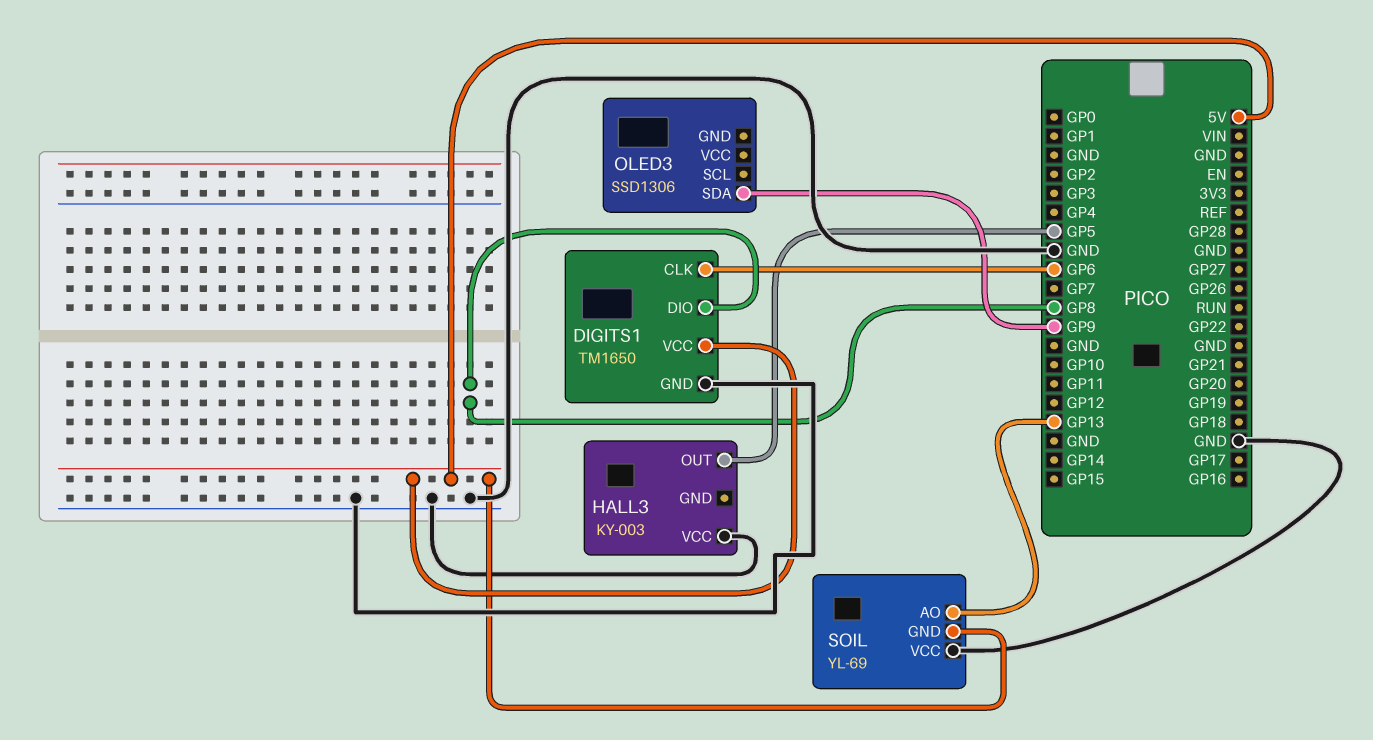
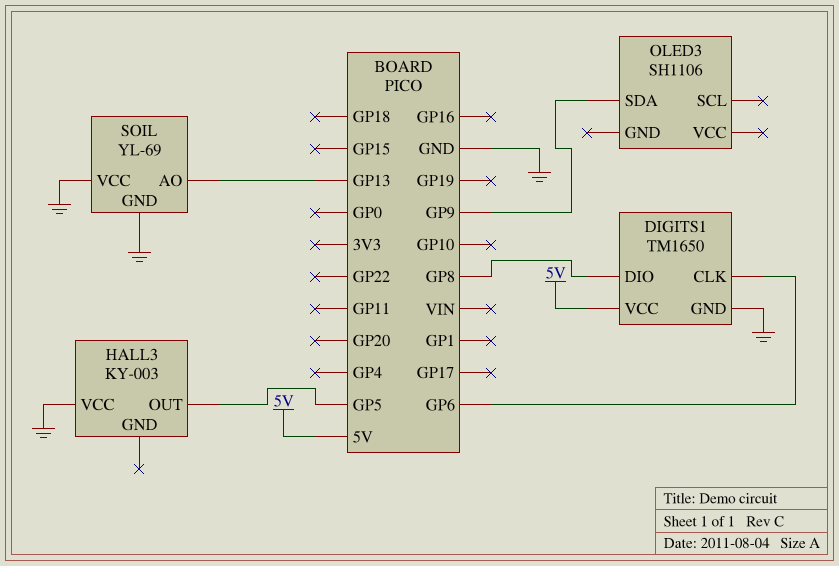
OLED3: SSD1306 -> SH1106
SOIL pin GND: 5V -> GND

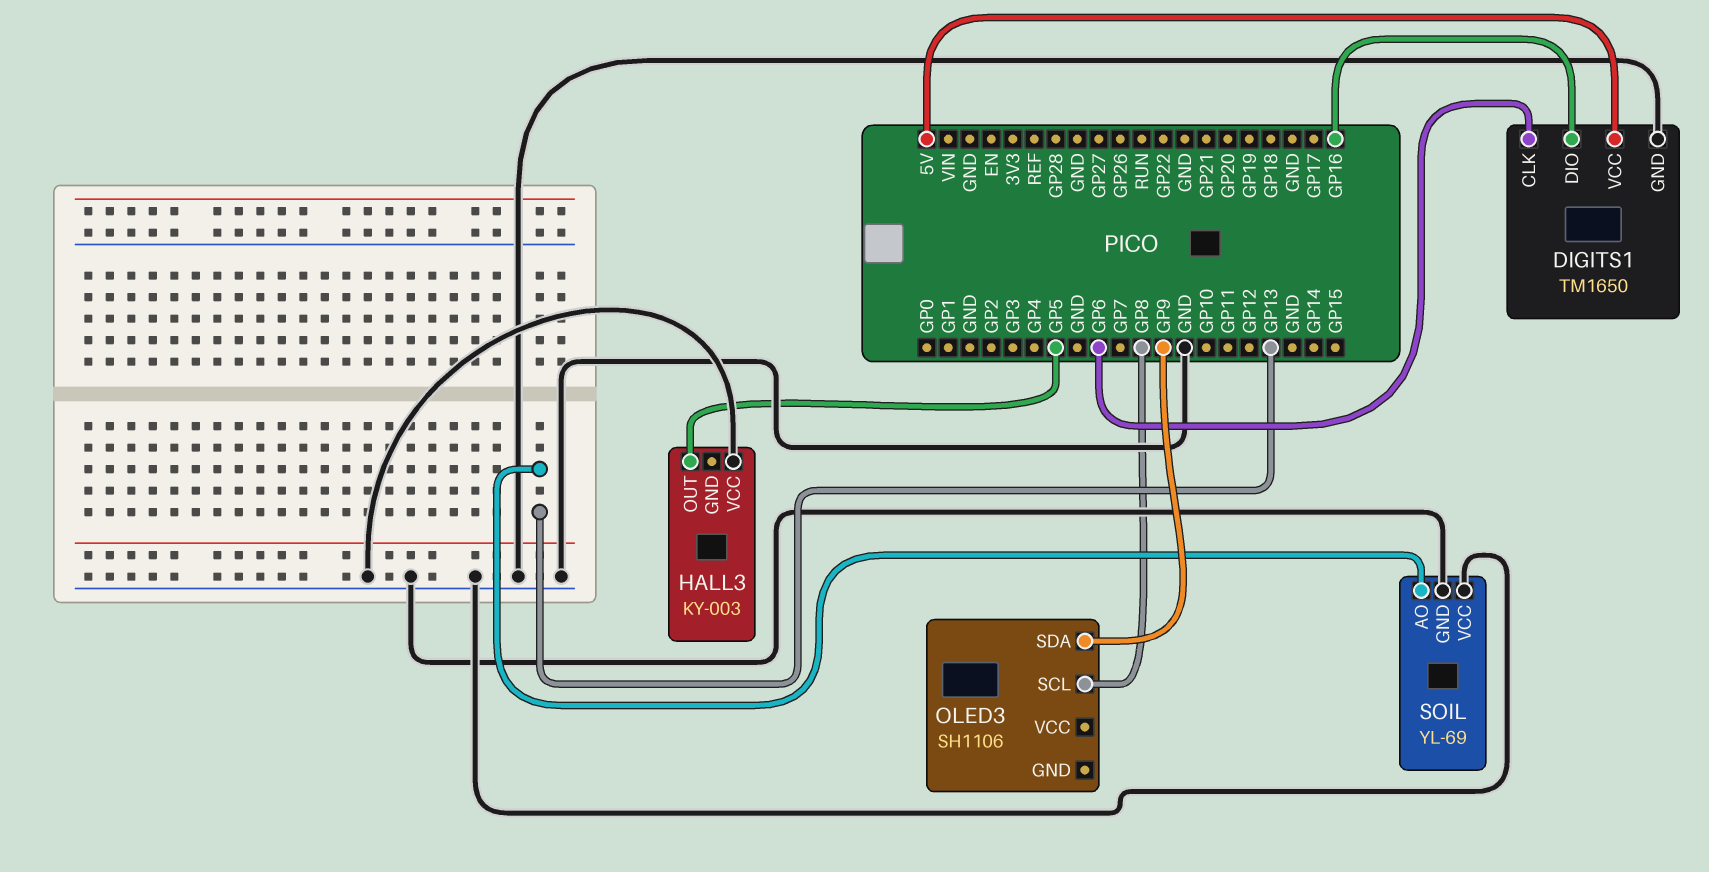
DIGITS1 pin DIO: GP8 -> GP16
OLED3 pin SCL: none -> GP8

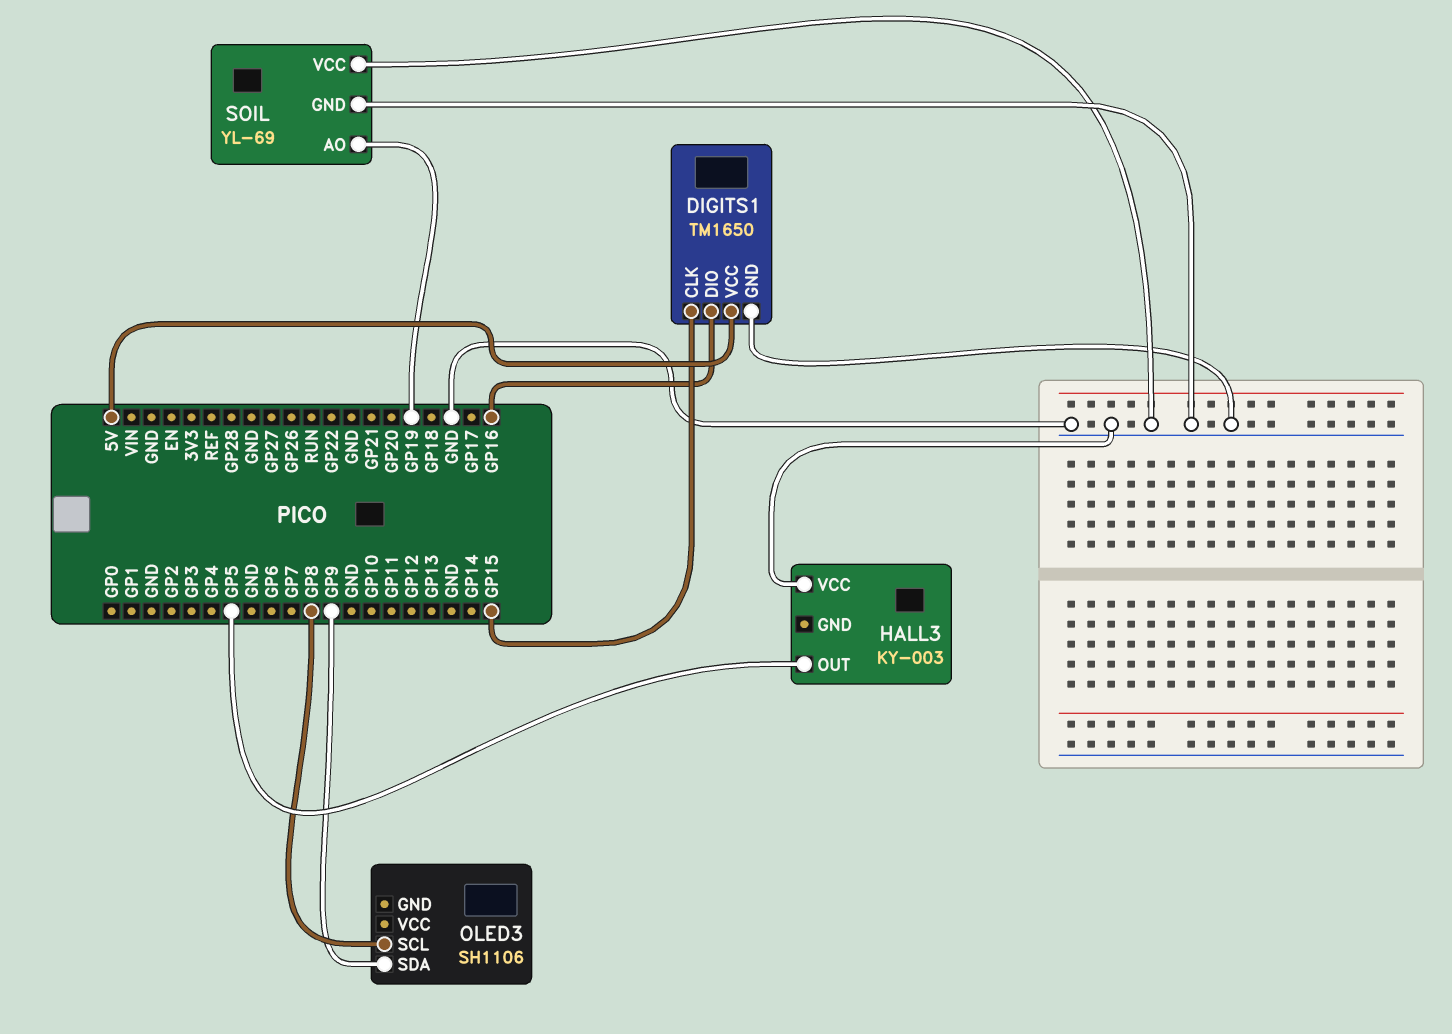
DIGITS1 pin CLK: GP6 -> GP15
SOIL pin AO: GP13 -> GP19

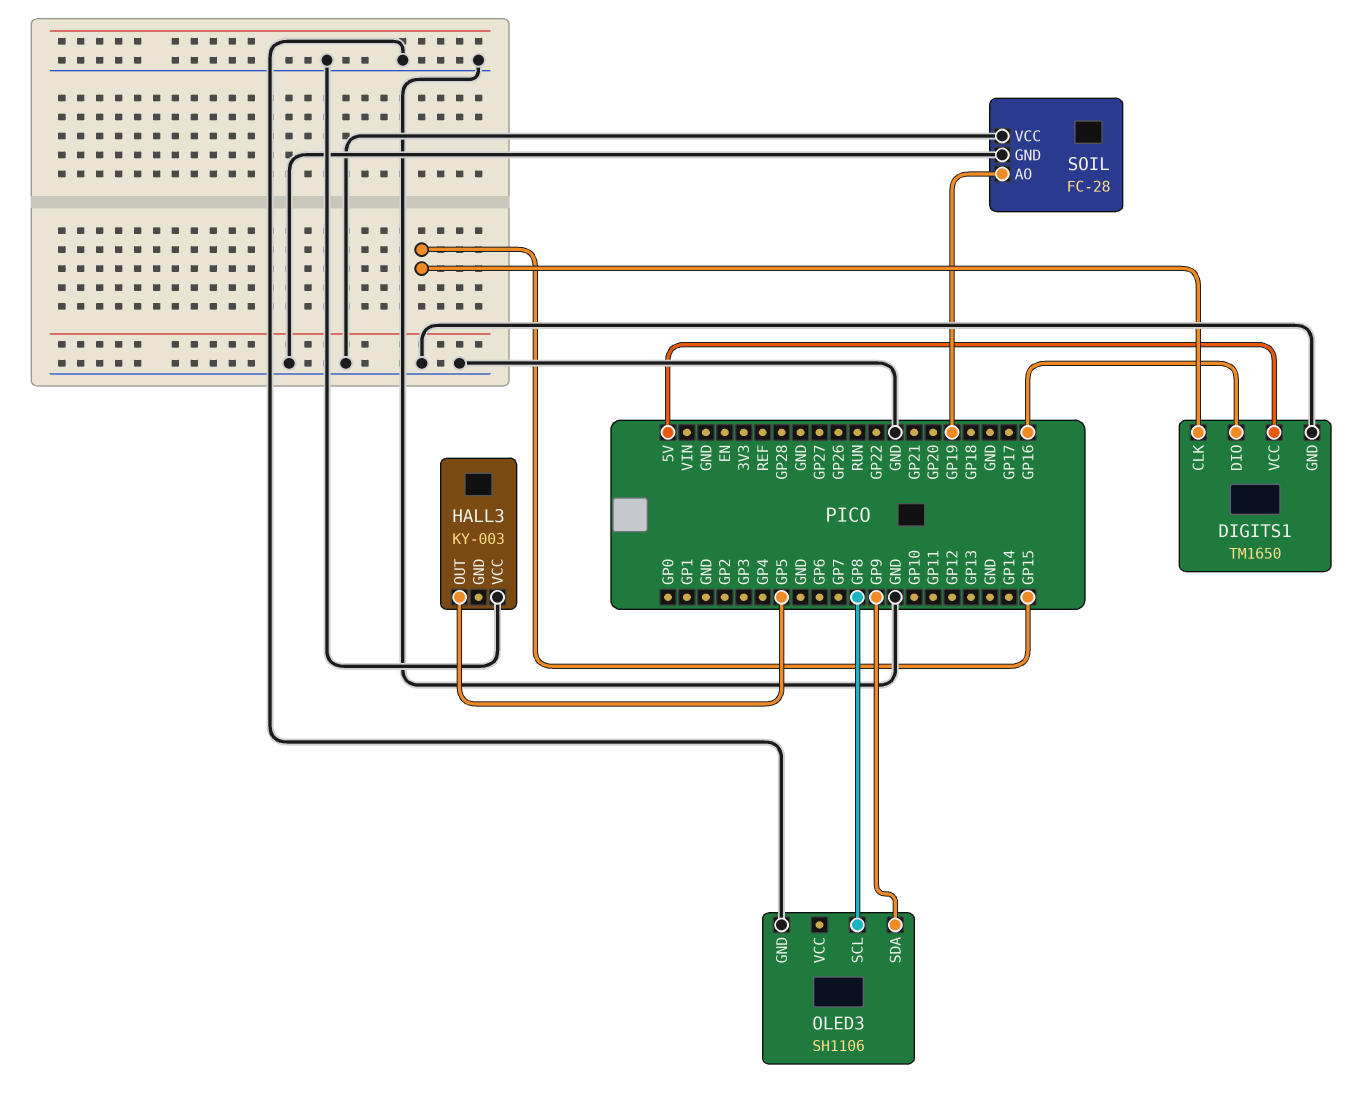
OLED3 pin GND: none -> GND
SOIL: YL-69 -> FC-28

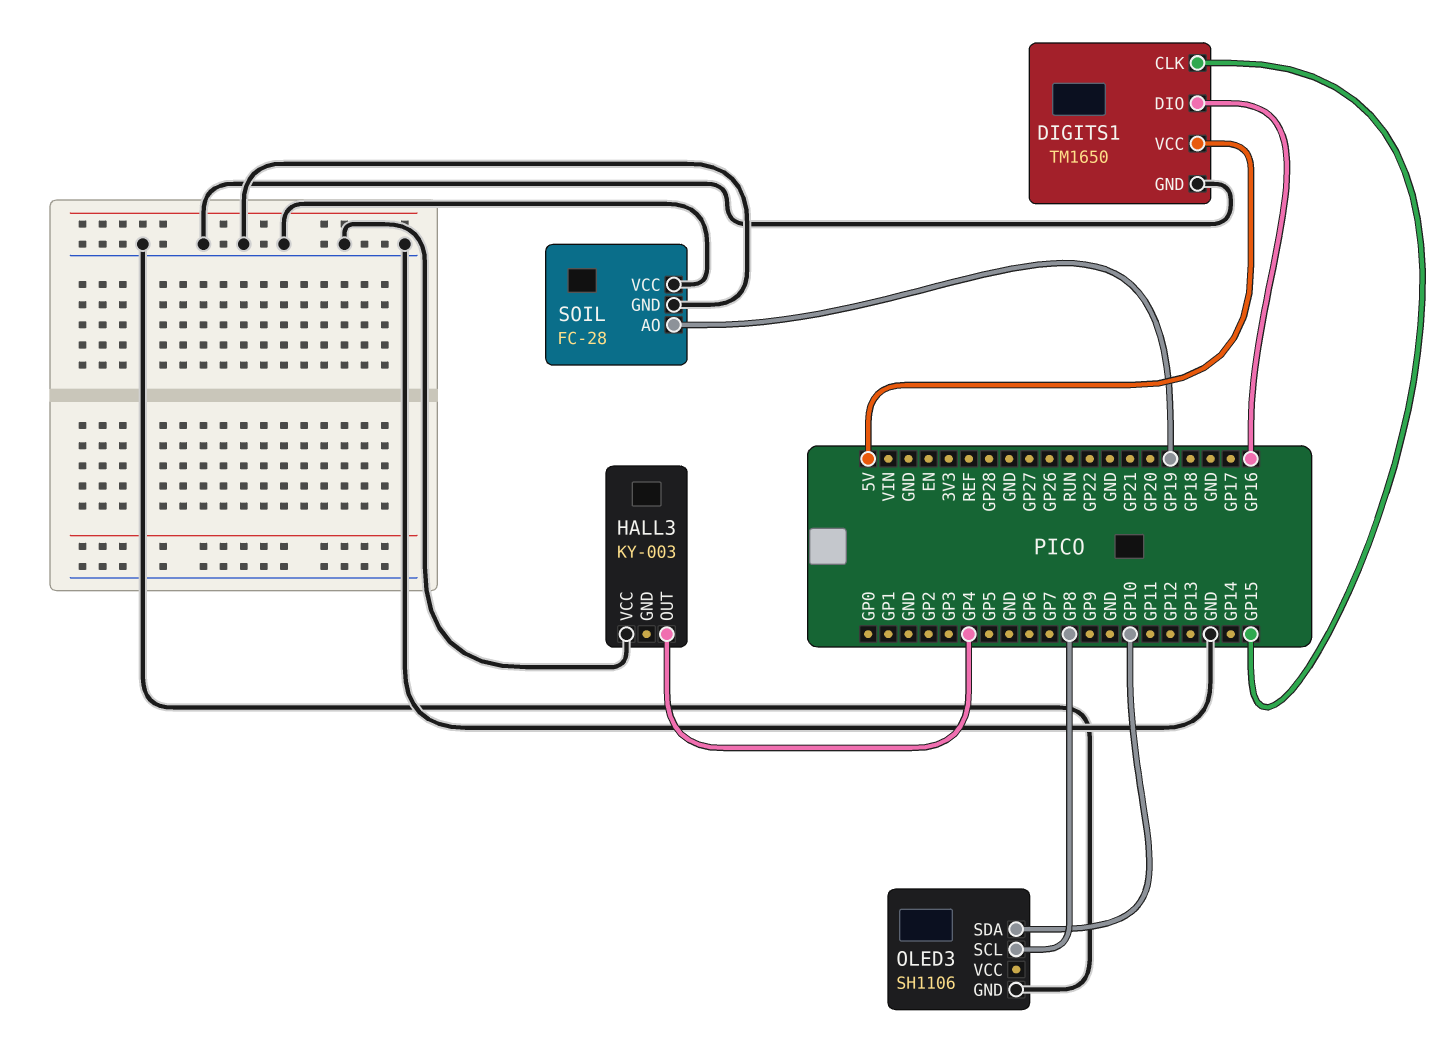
HALL3 pin OUT: GP5 -> GP4
OLED3 pin SDA: GP9 -> GP10

